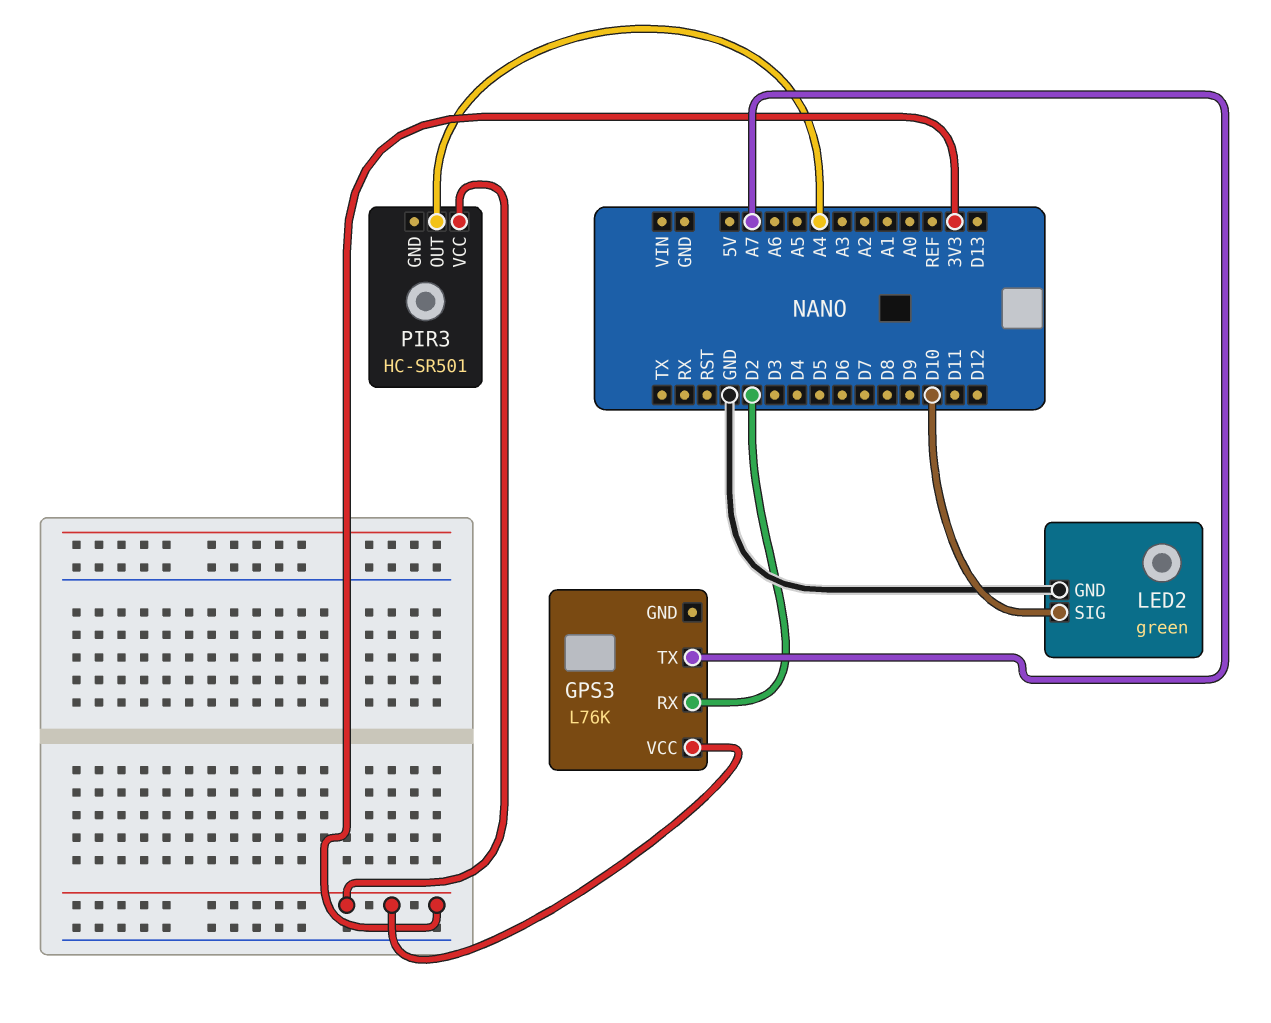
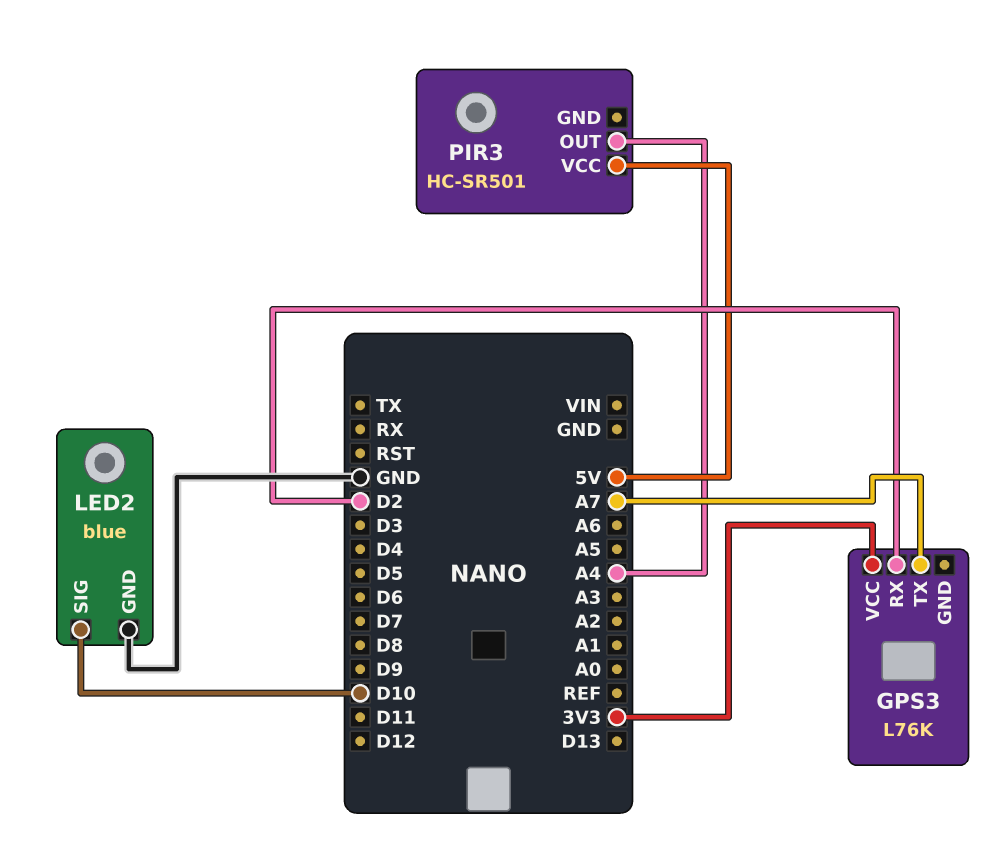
LED2: green -> blue
PIR3 pin VCC: 3V3 -> 5V

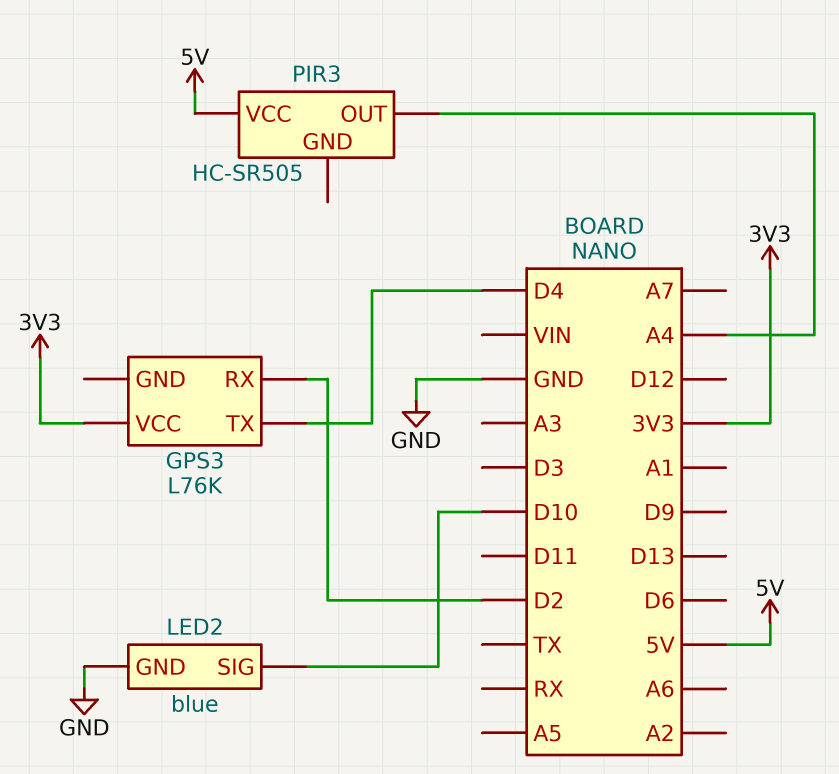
GPS3 pin TX: A7 -> D4
PIR3: HC-SR501 -> HC-SR505

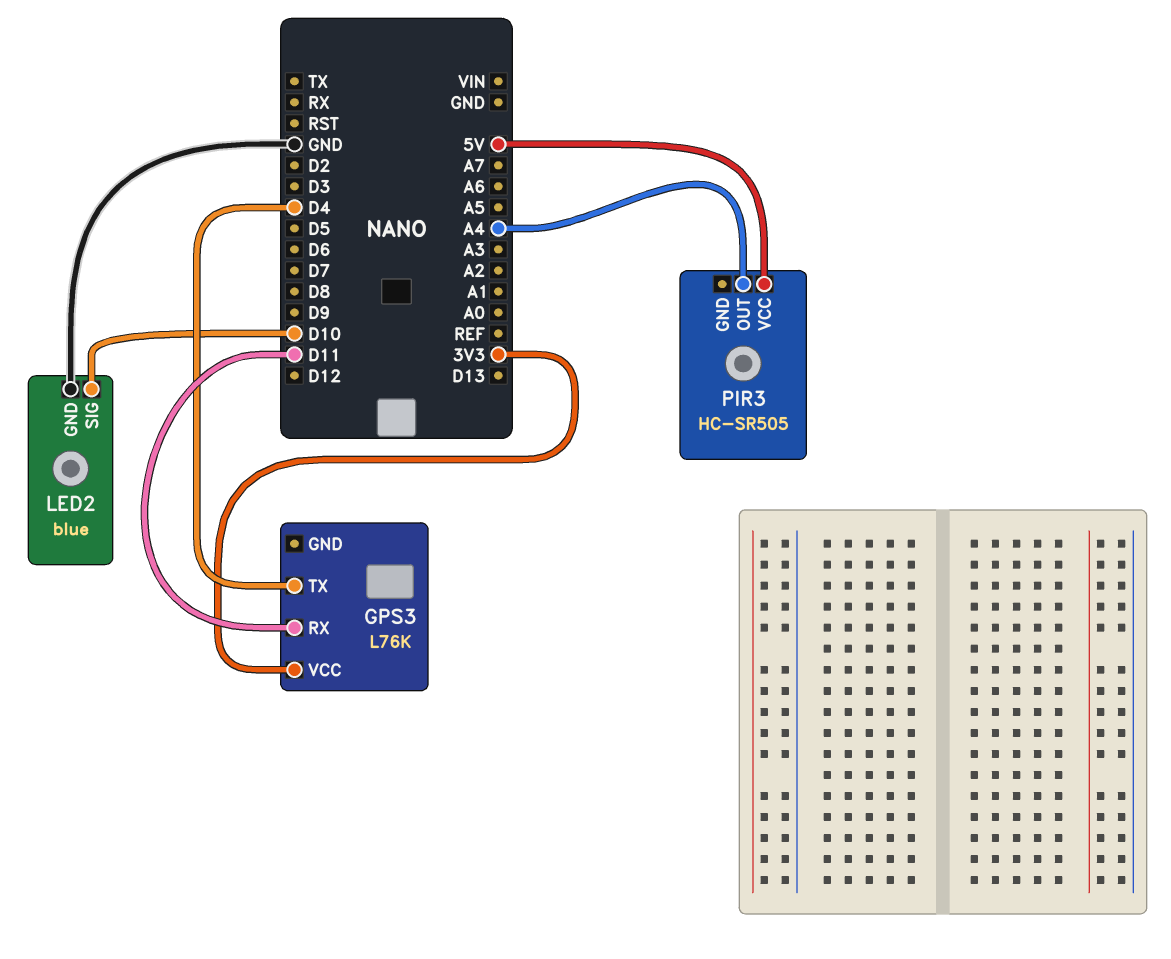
GPS3 pin RX: D2 -> D11

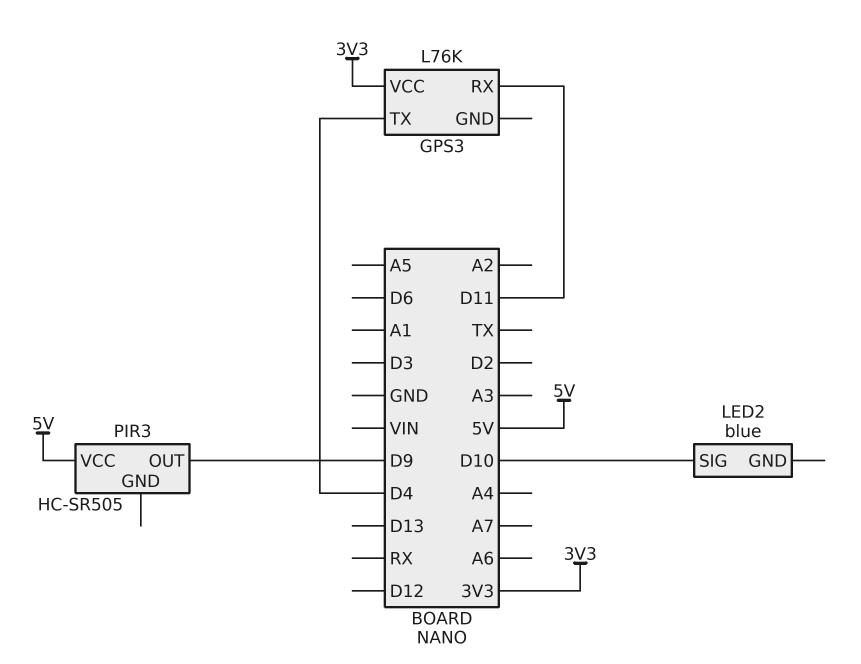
LED2 pin GND: GND -> none
PIR3 pin OUT: A4 -> D9

